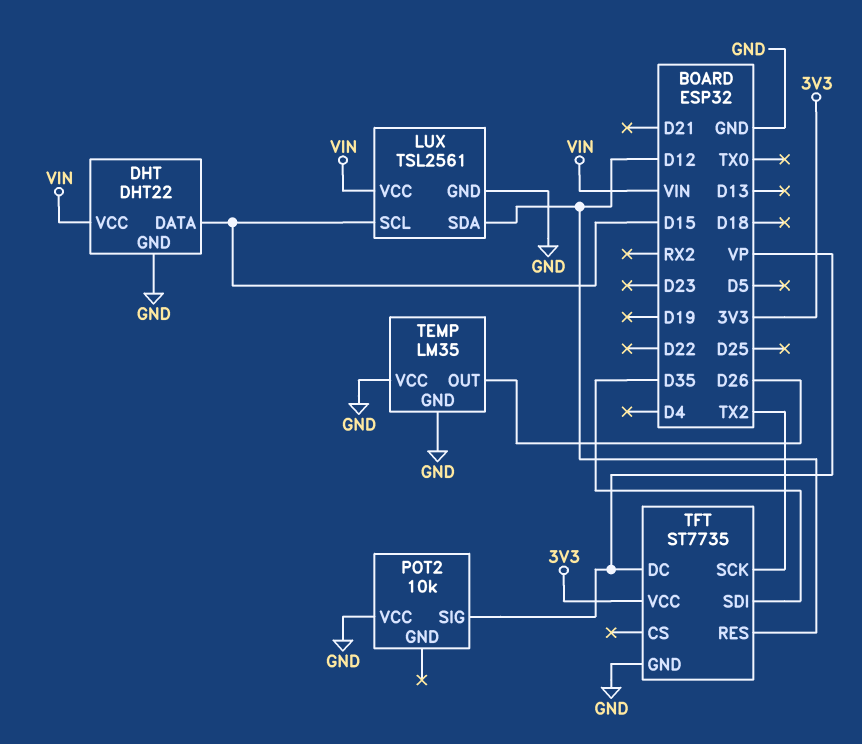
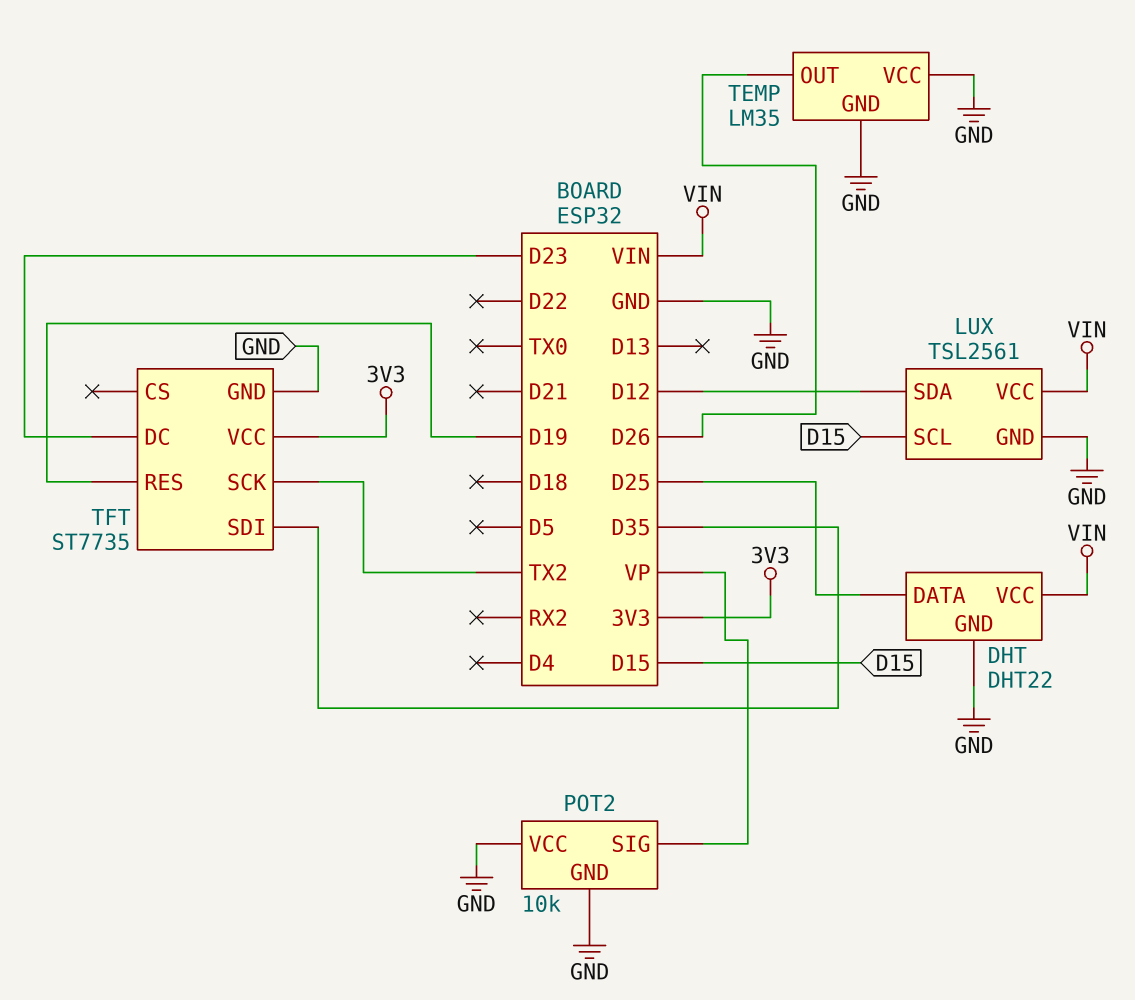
DHT pin DATA: D15 -> D25
POT2 pin GND: none -> GND
TFT pin DC: VP -> D23
TFT pin RES: D12 -> D19

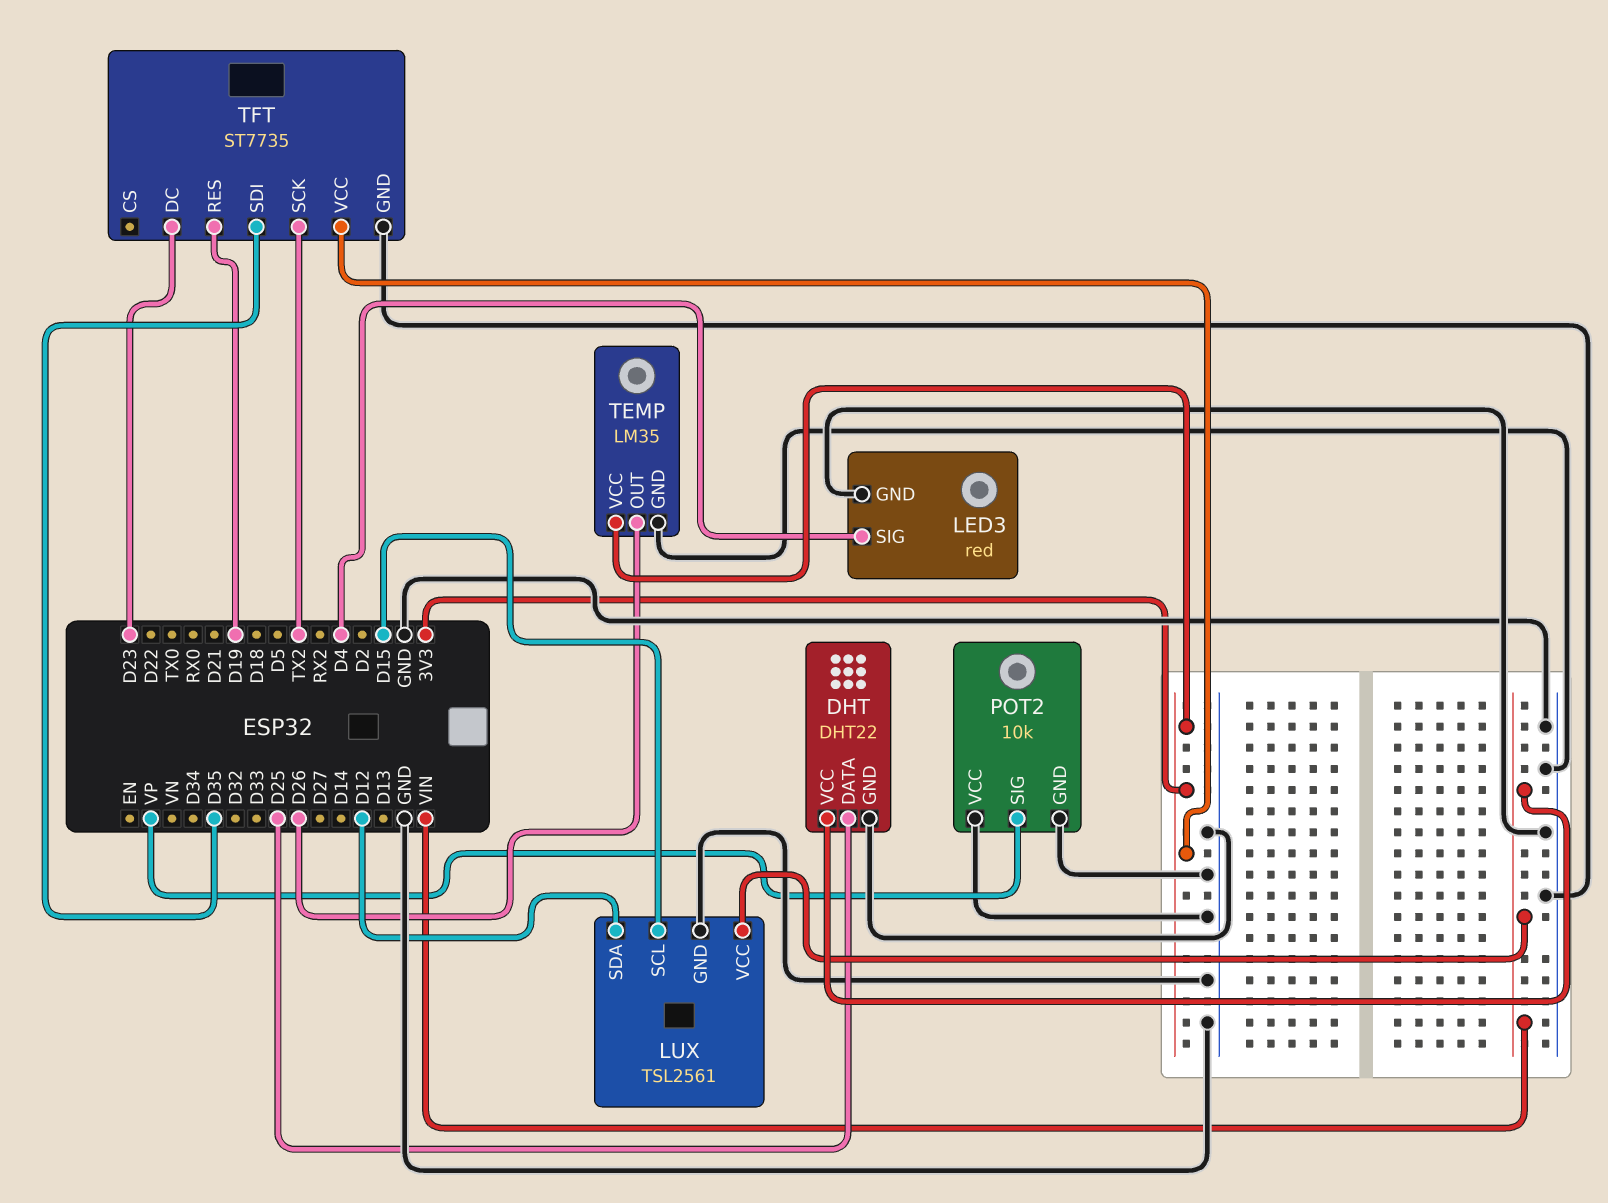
LED3: none -> red
LED3 pin GND: none -> GND
LED3 pin SIG: none -> D4
TEMP pin VCC: GND -> 3V3

